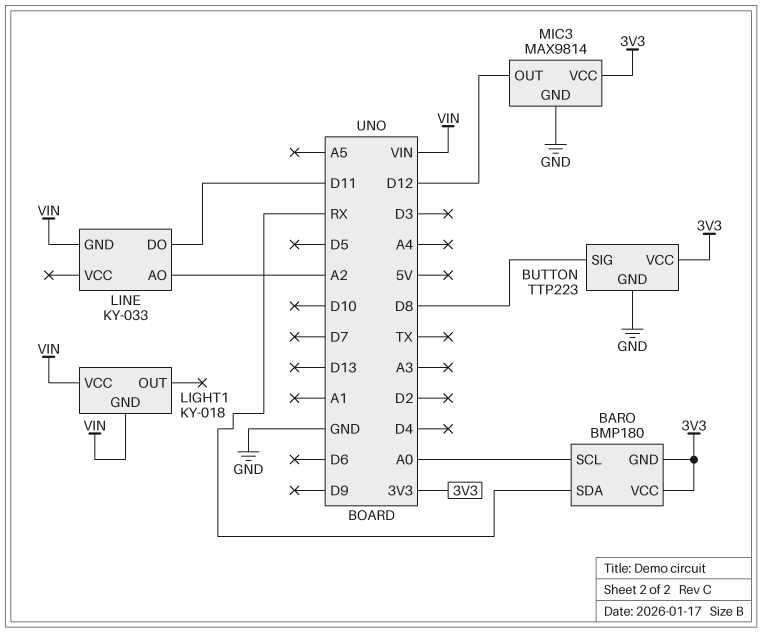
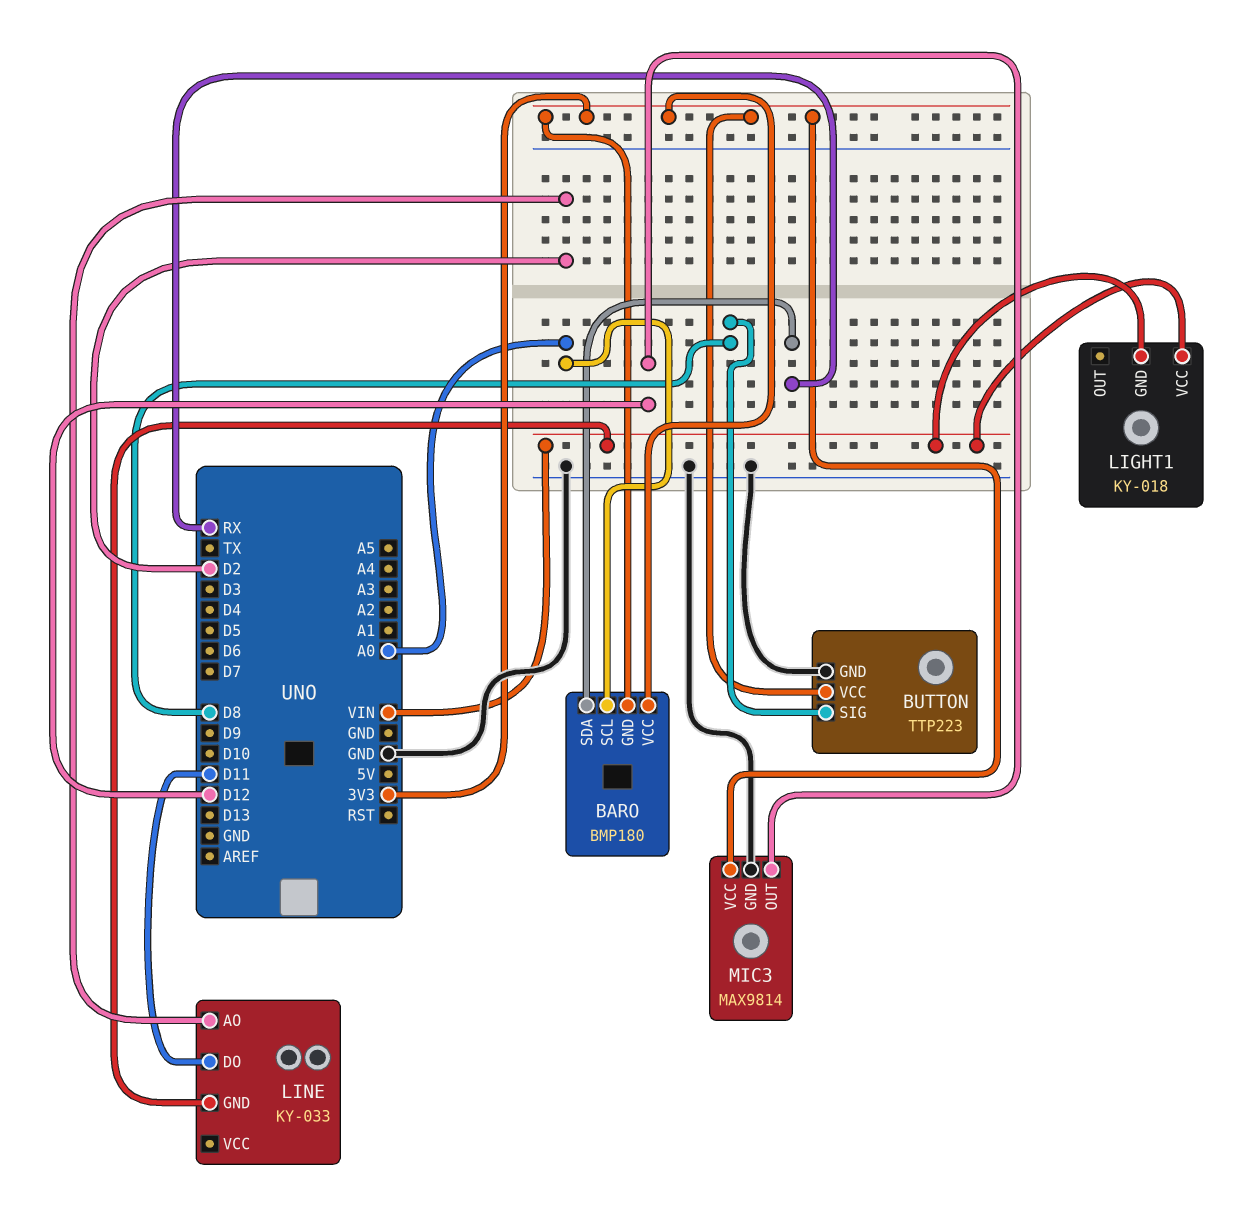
LINE pin AO: A2 -> D2

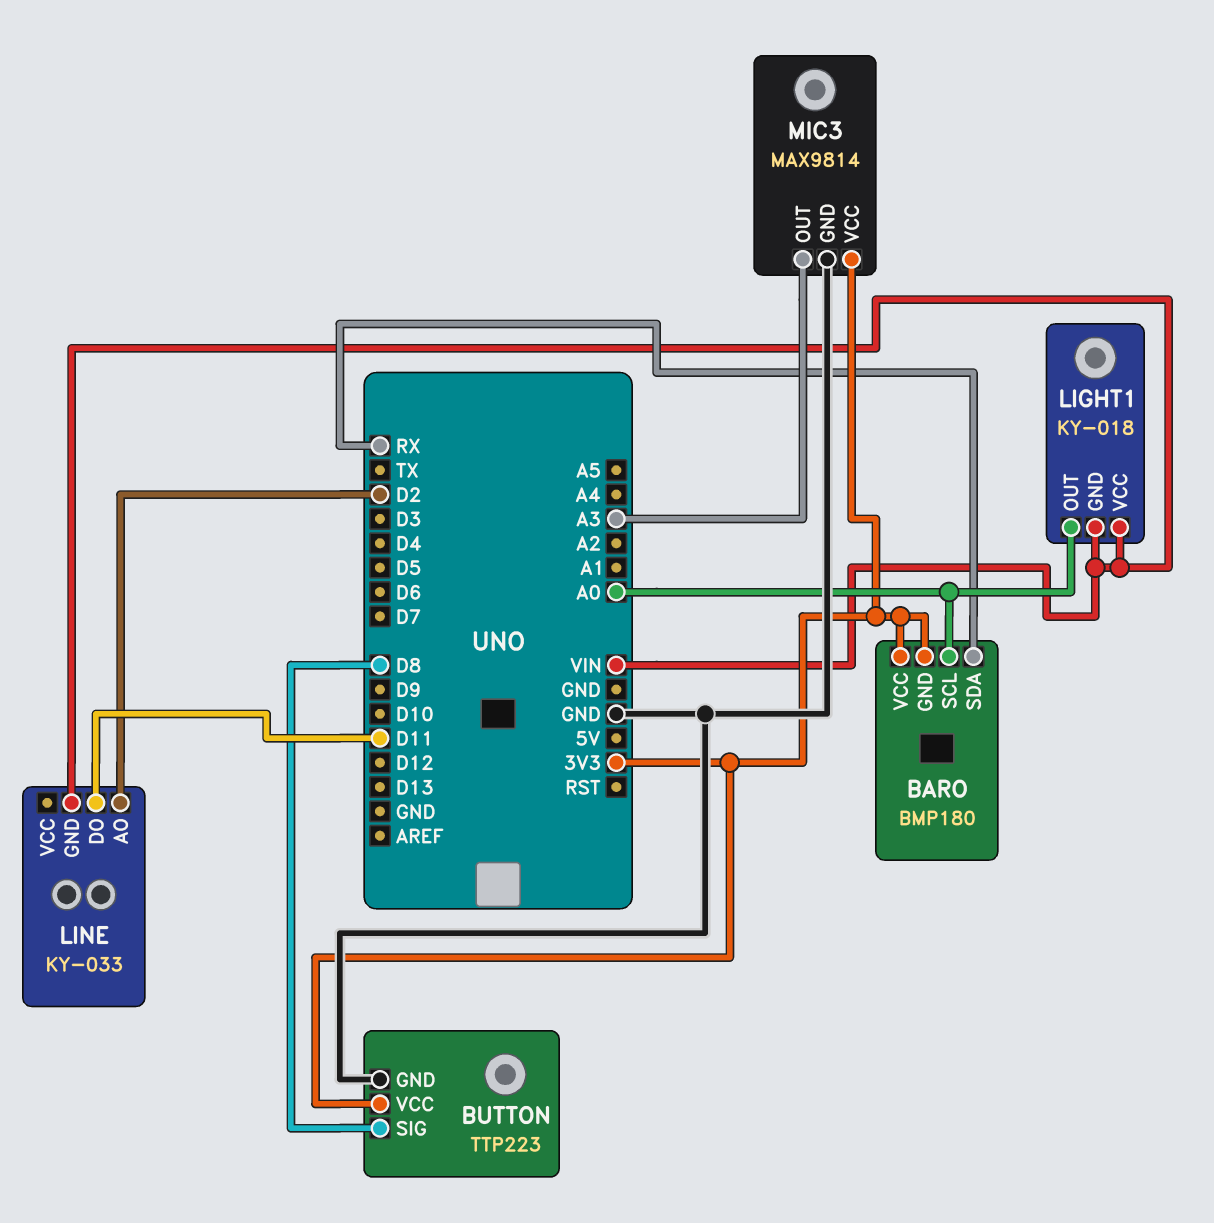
LIGHT1 pin OUT: none -> A0
MIC3 pin OUT: D12 -> A3

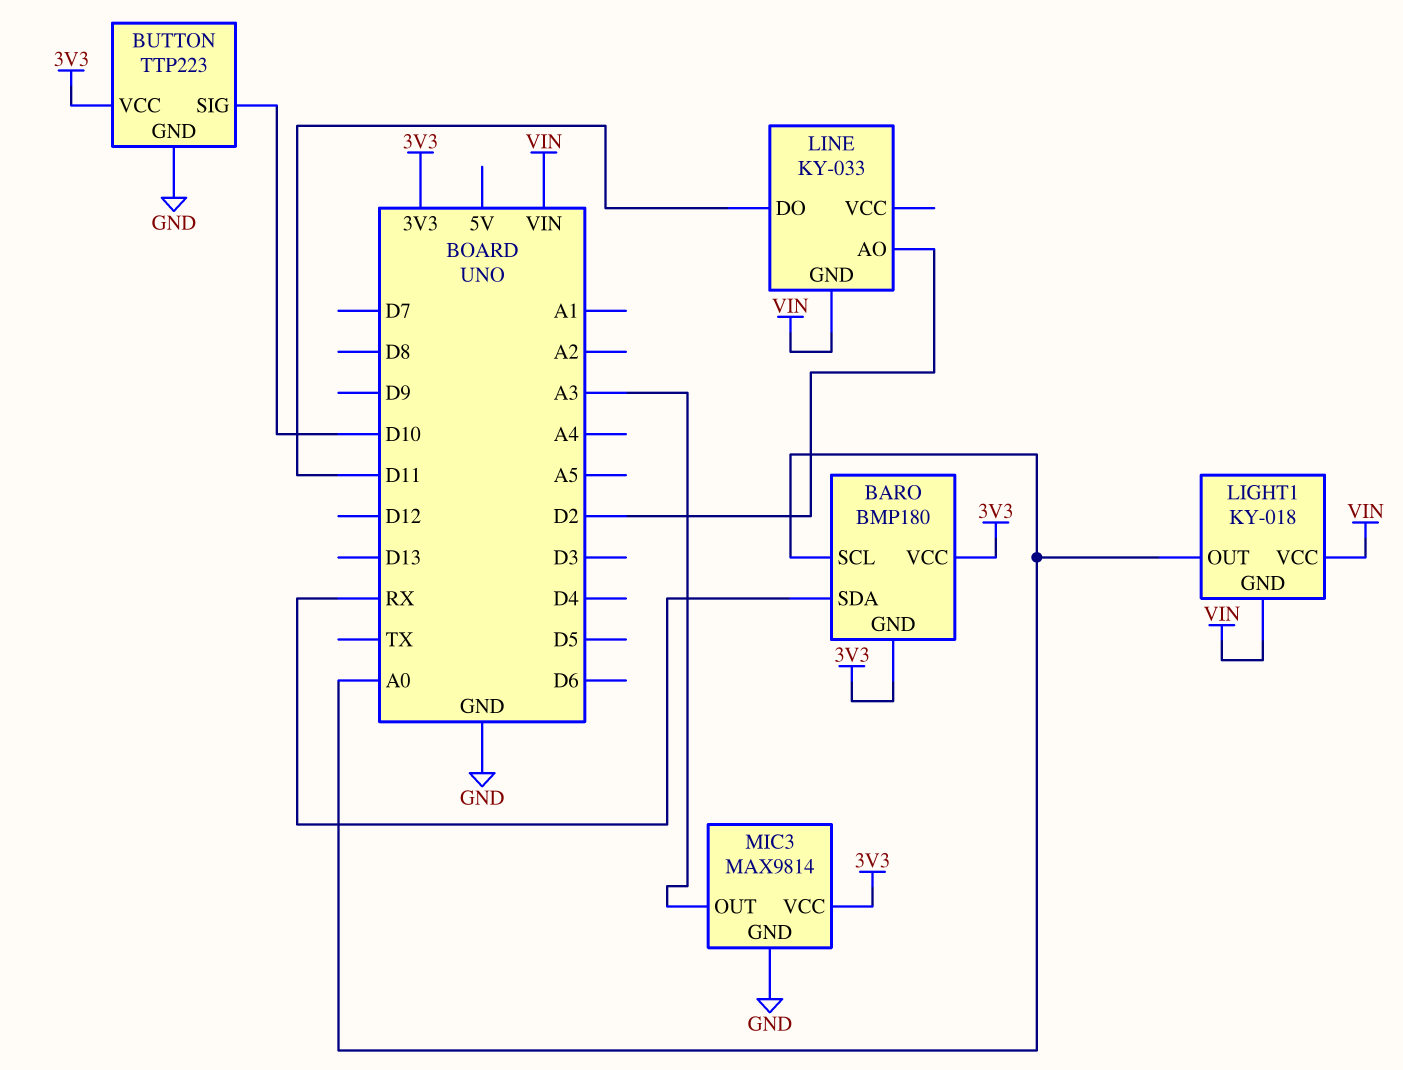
BUTTON pin SIG: D8 -> D10

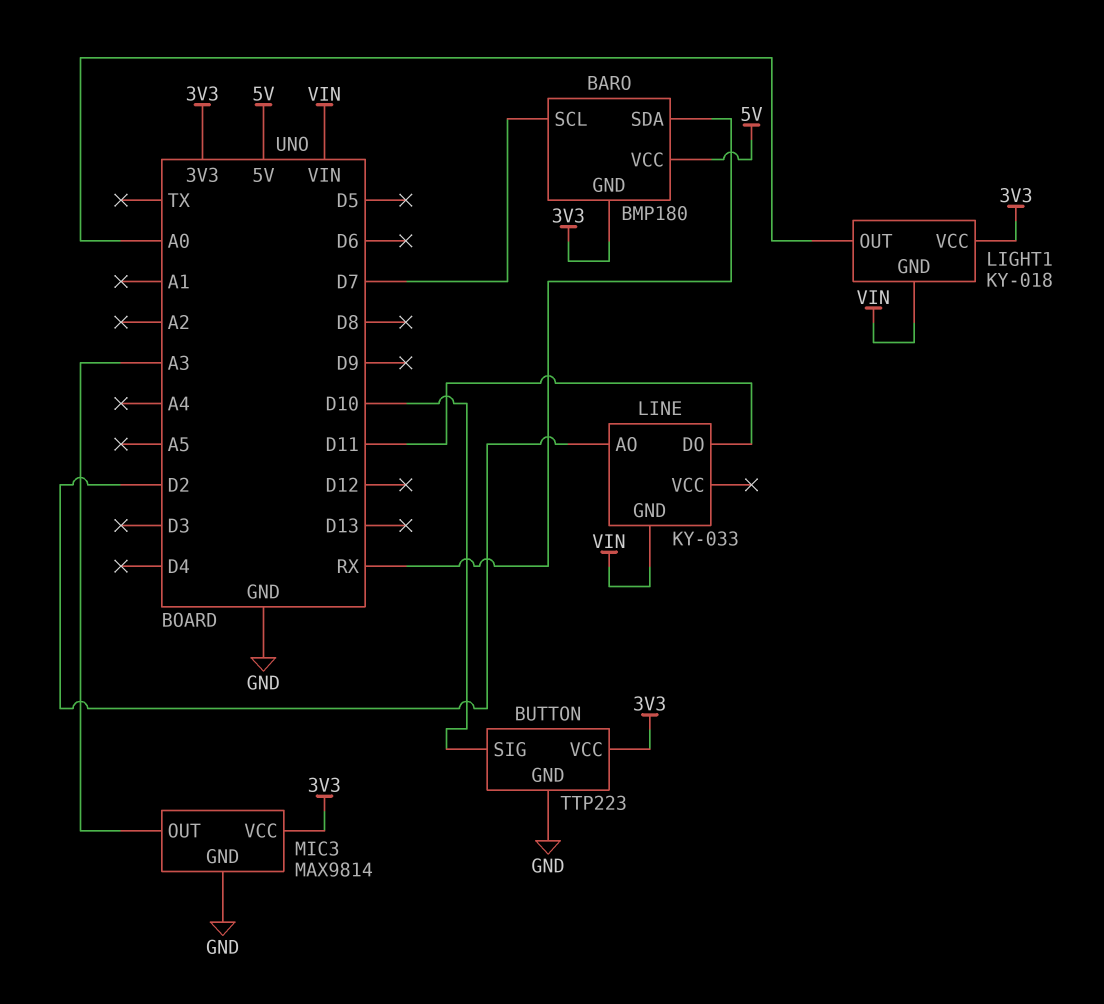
BARO pin SCL: A0 -> D7
BARO pin VCC: 3V3 -> 5V
LIGHT1 pin VCC: VIN -> 3V3

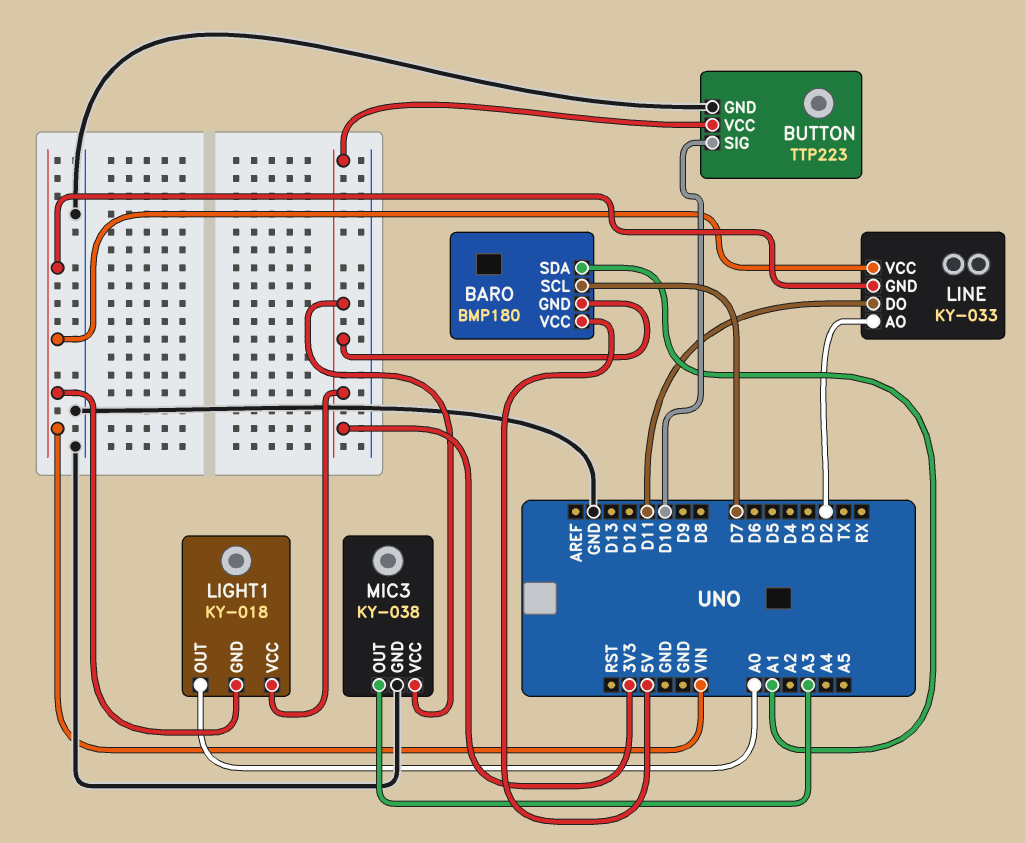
BARO pin SDA: RX -> A1
LINE pin VCC: none -> VIN
MIC3: MAX9814 -> KY-038

